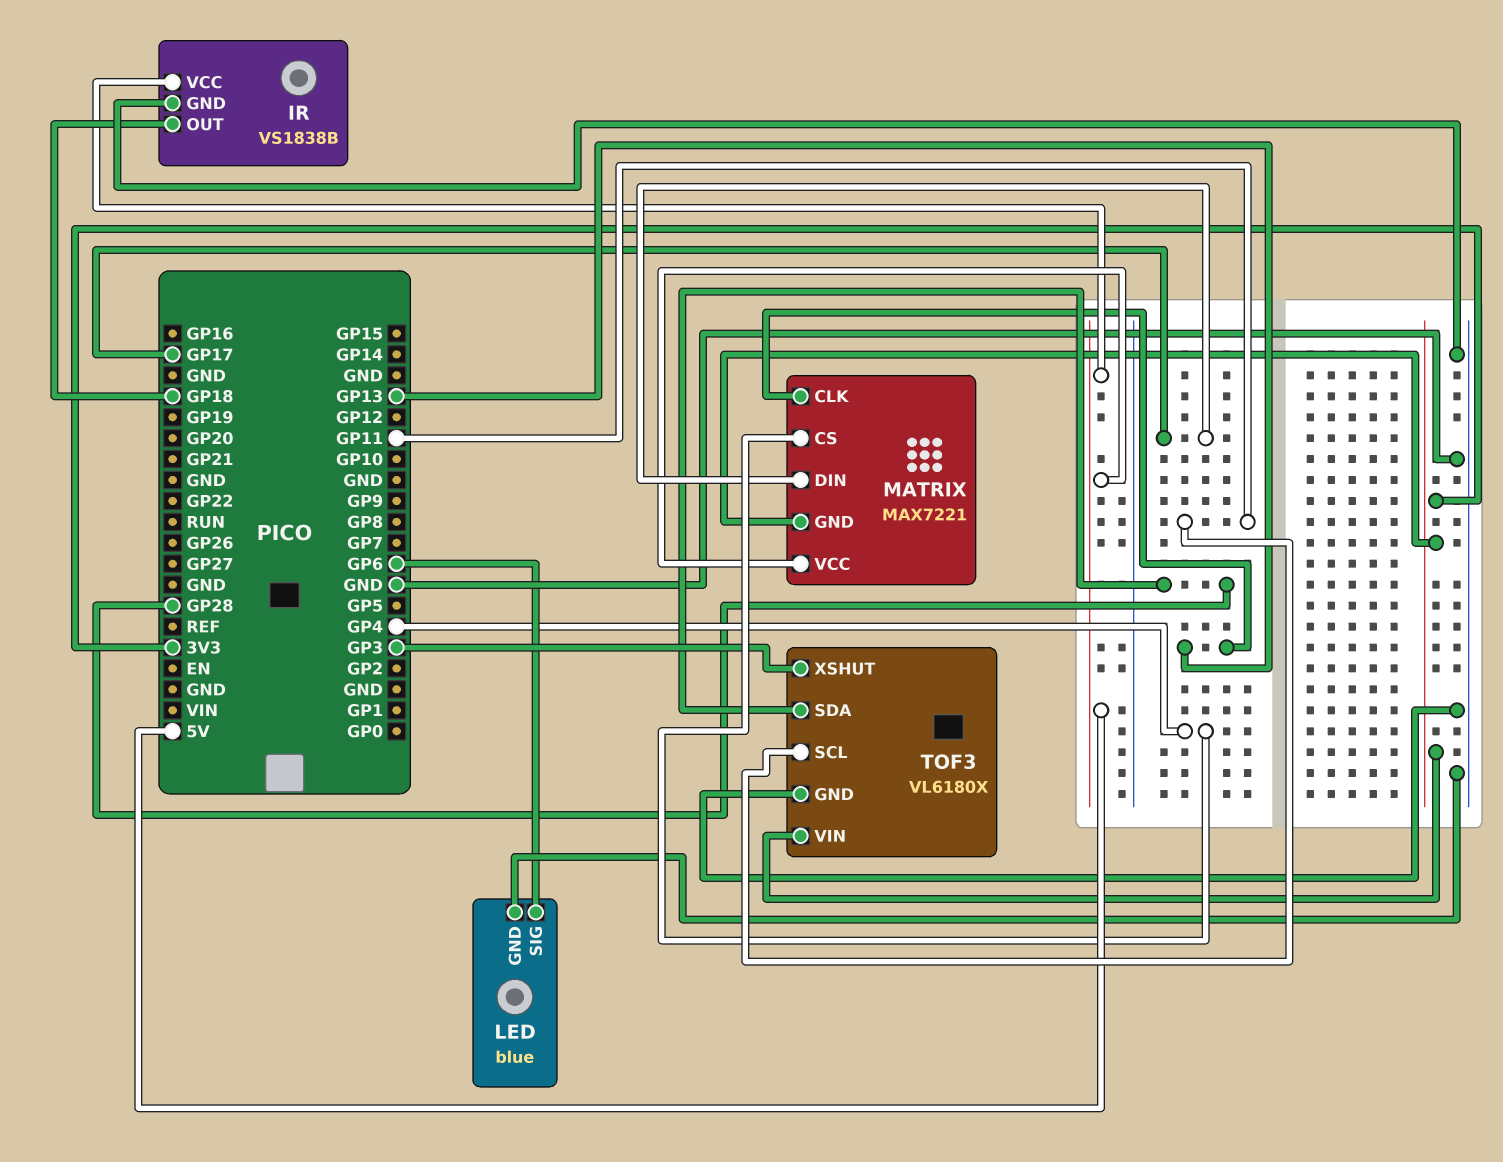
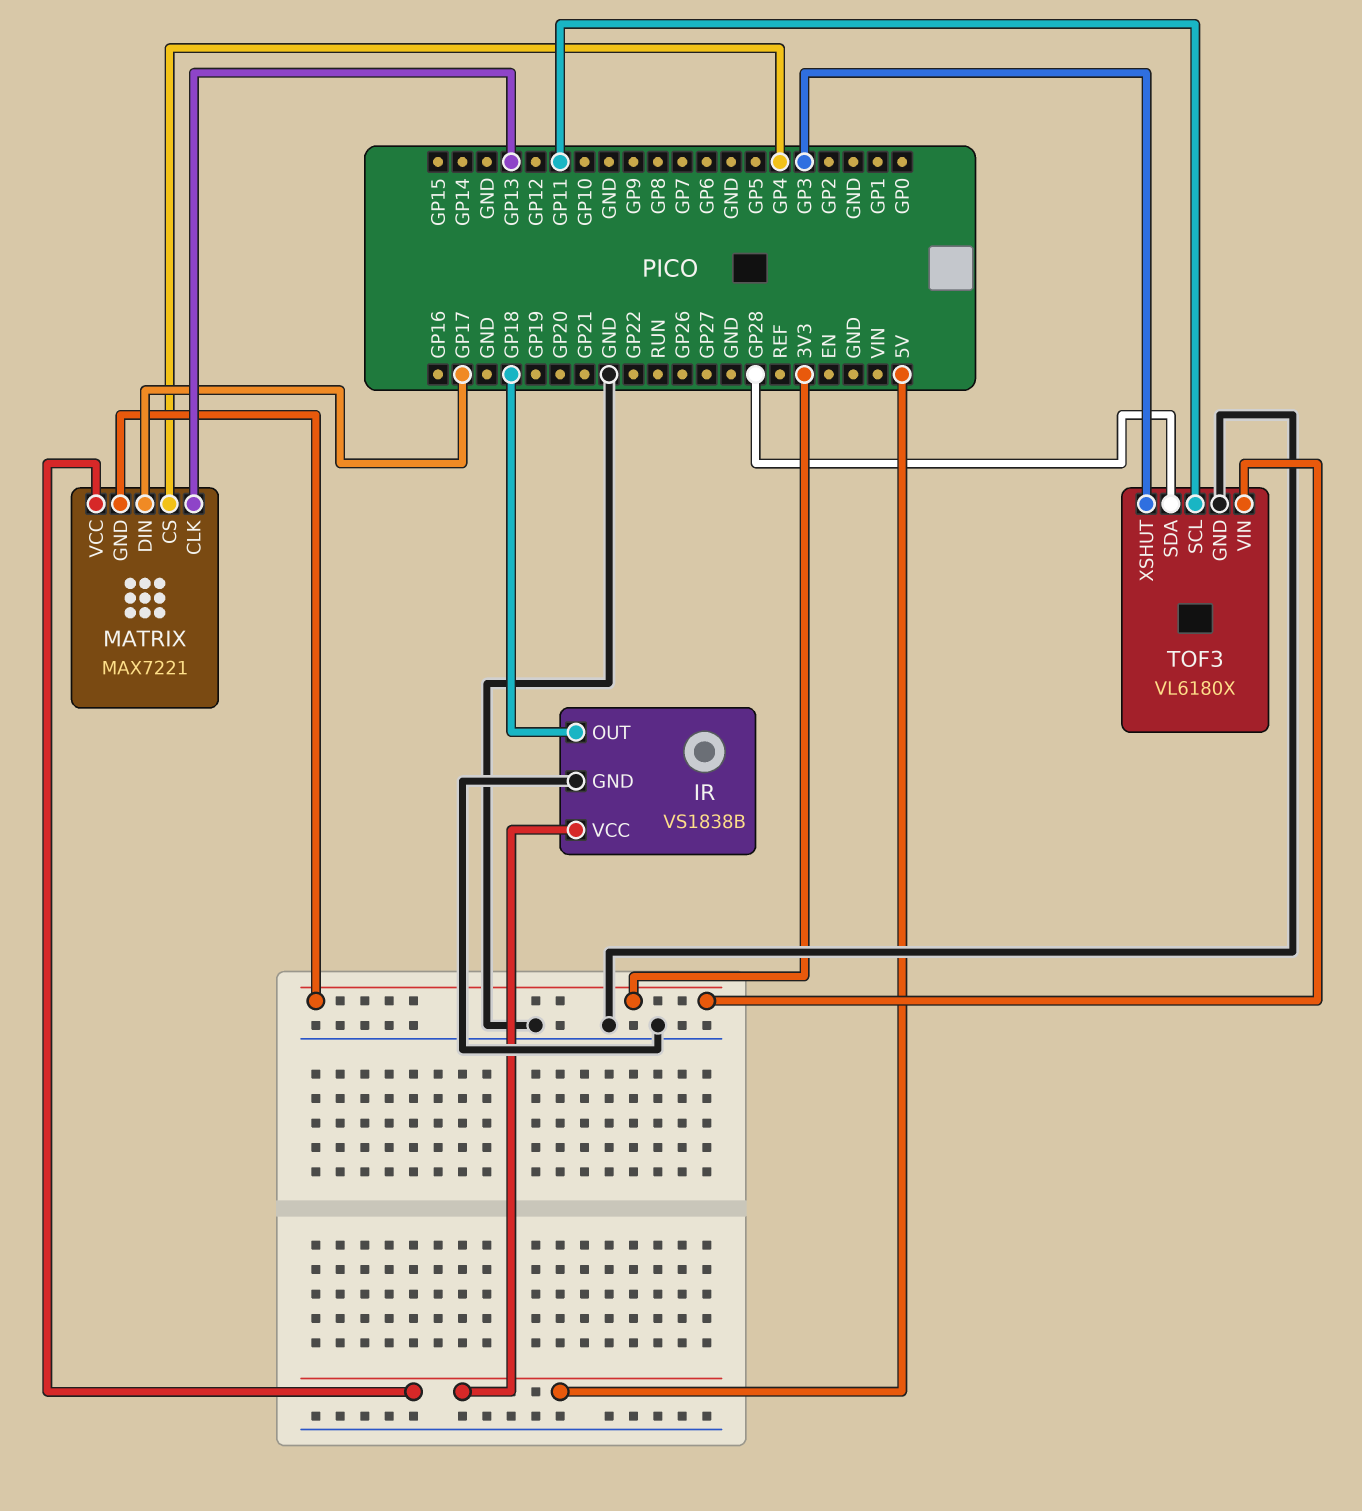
LED: blue -> none
LED pin GND: GND -> none
LED pin SIG: GP6 -> none

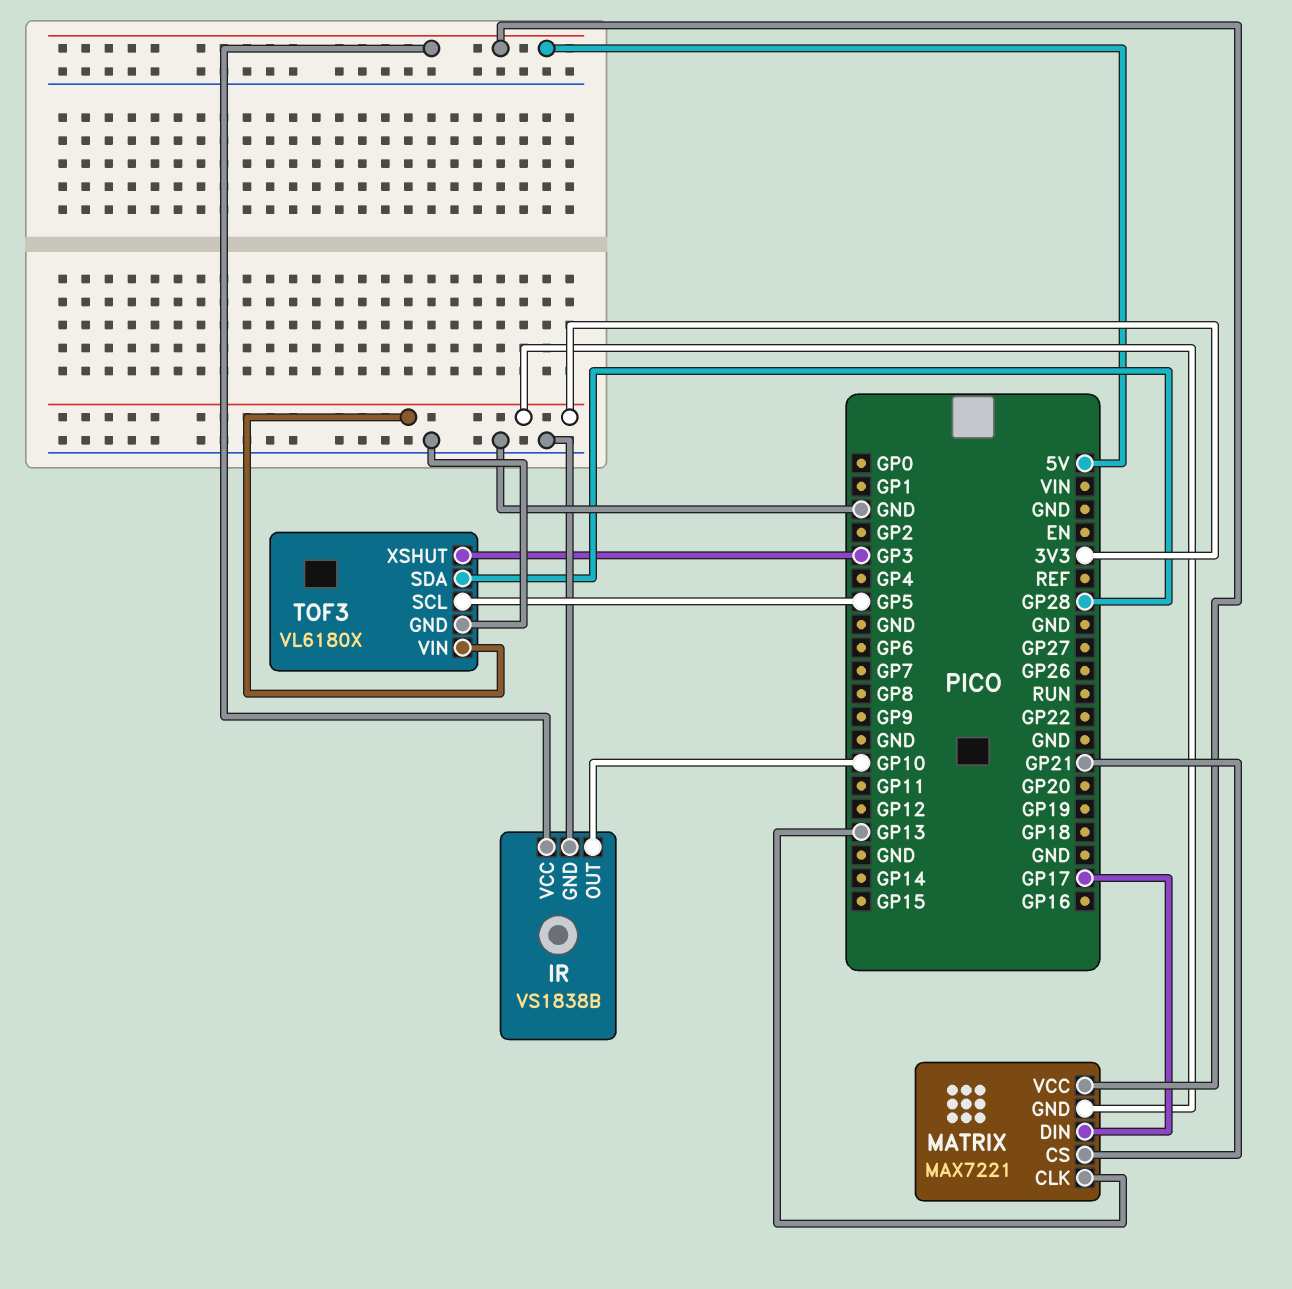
IR pin OUT: GP18 -> GP10
MATRIX pin CS: GP4 -> GP21
TOF3 pin SCL: GP11 -> GP5

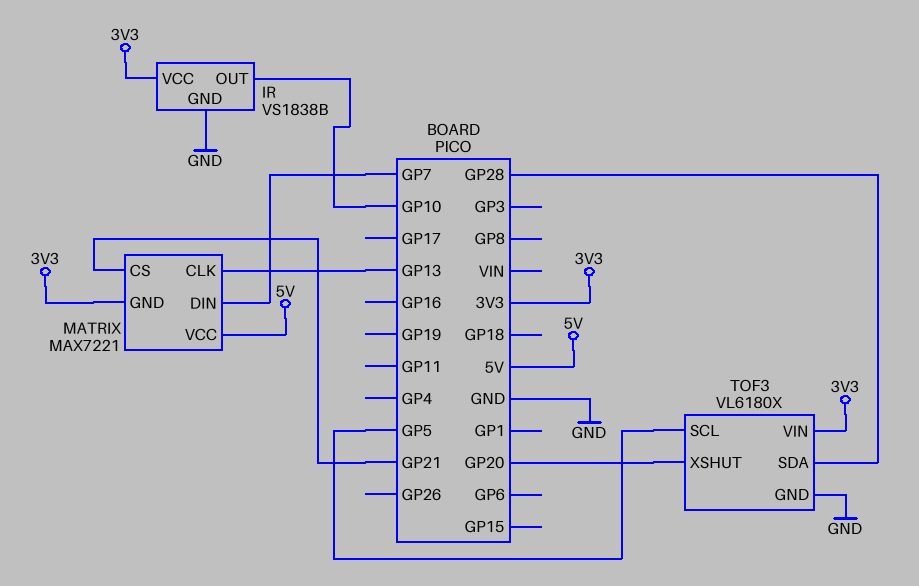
IR pin VCC: 5V -> 3V3
MATRIX pin DIN: GP17 -> GP7
TOF3 pin XSHUT: GP3 -> GP20

